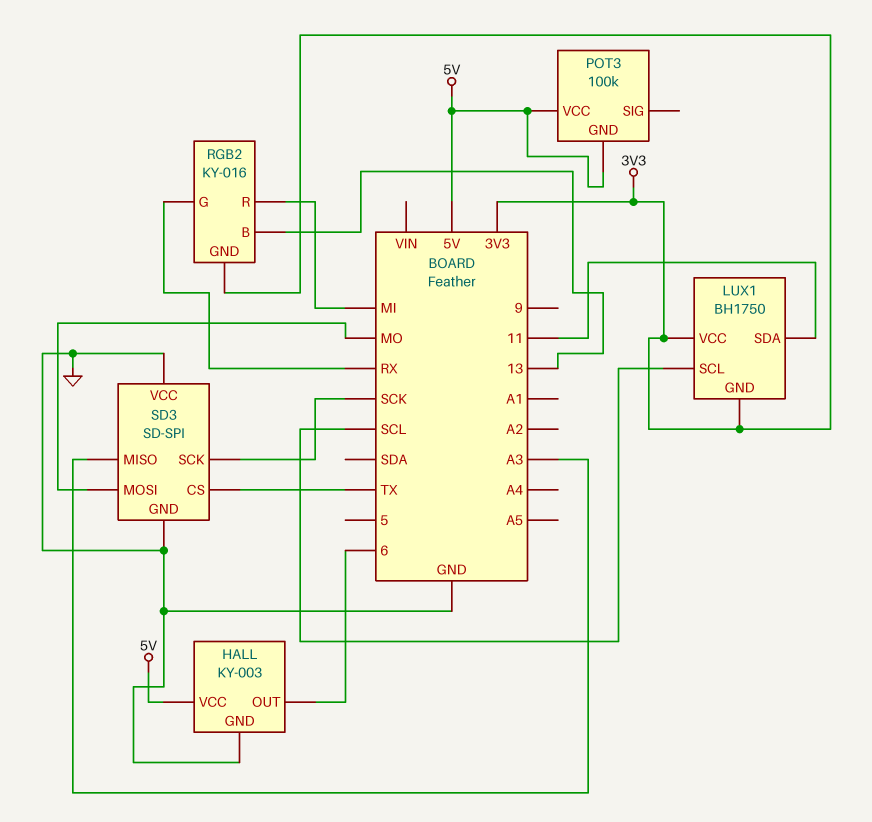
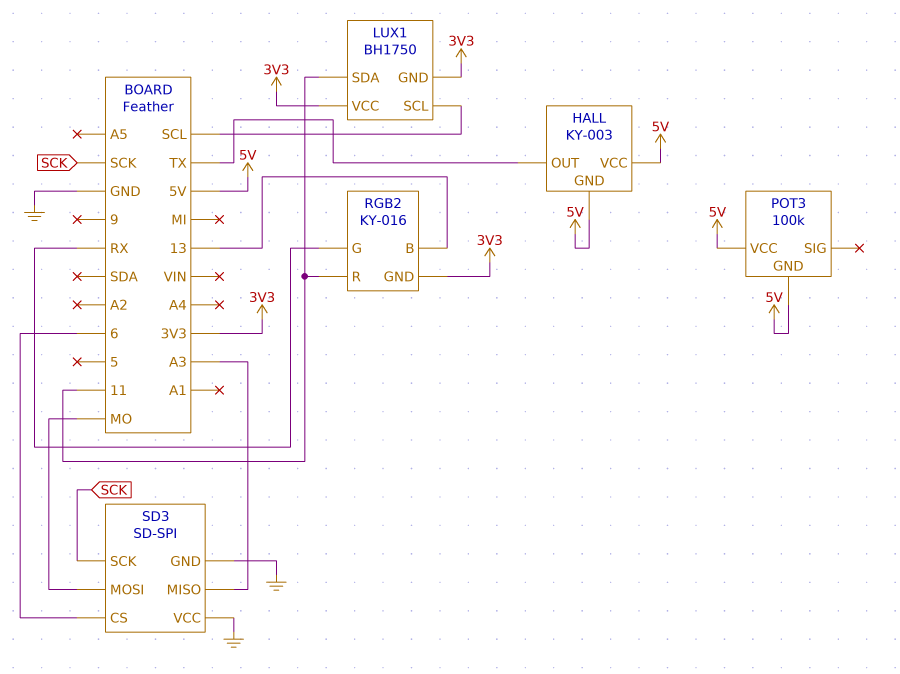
HALL pin GND: GND -> 5V
HALL pin OUT: 6 -> TX
RGB2 pin R: MI -> 11
SD3 pin CS: TX -> 6

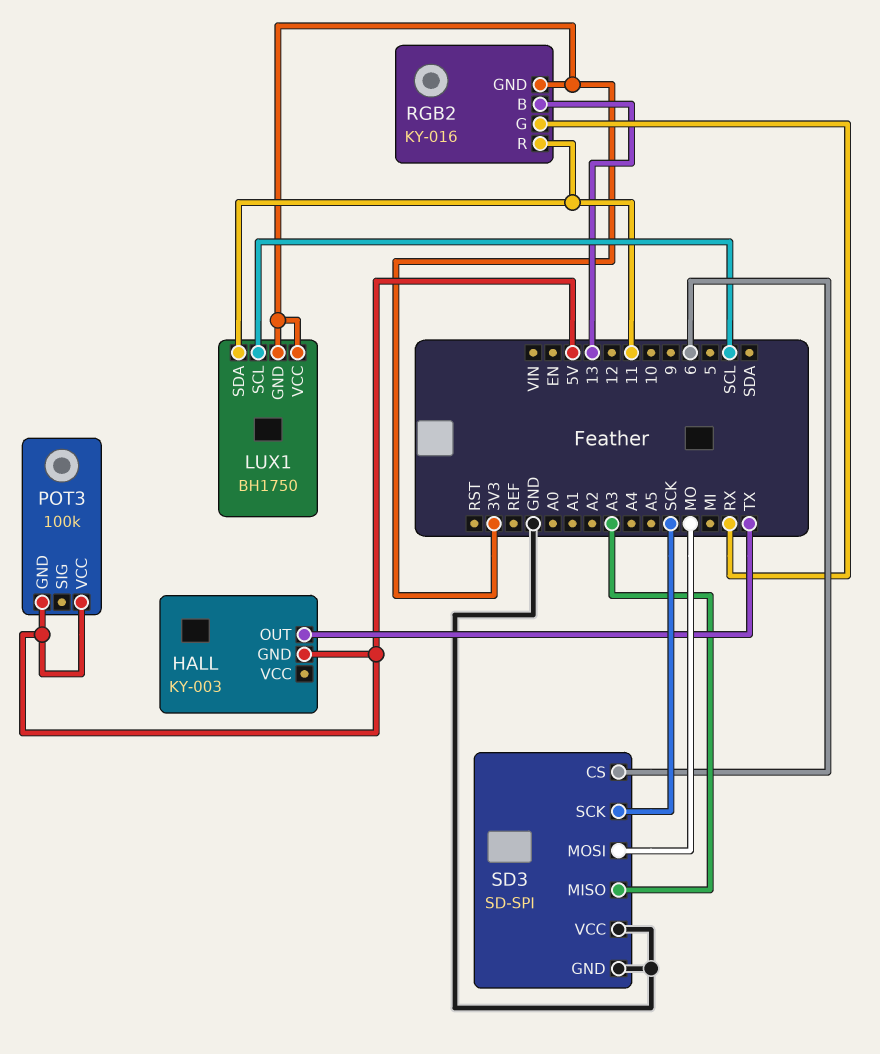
HALL pin VCC: 5V -> none

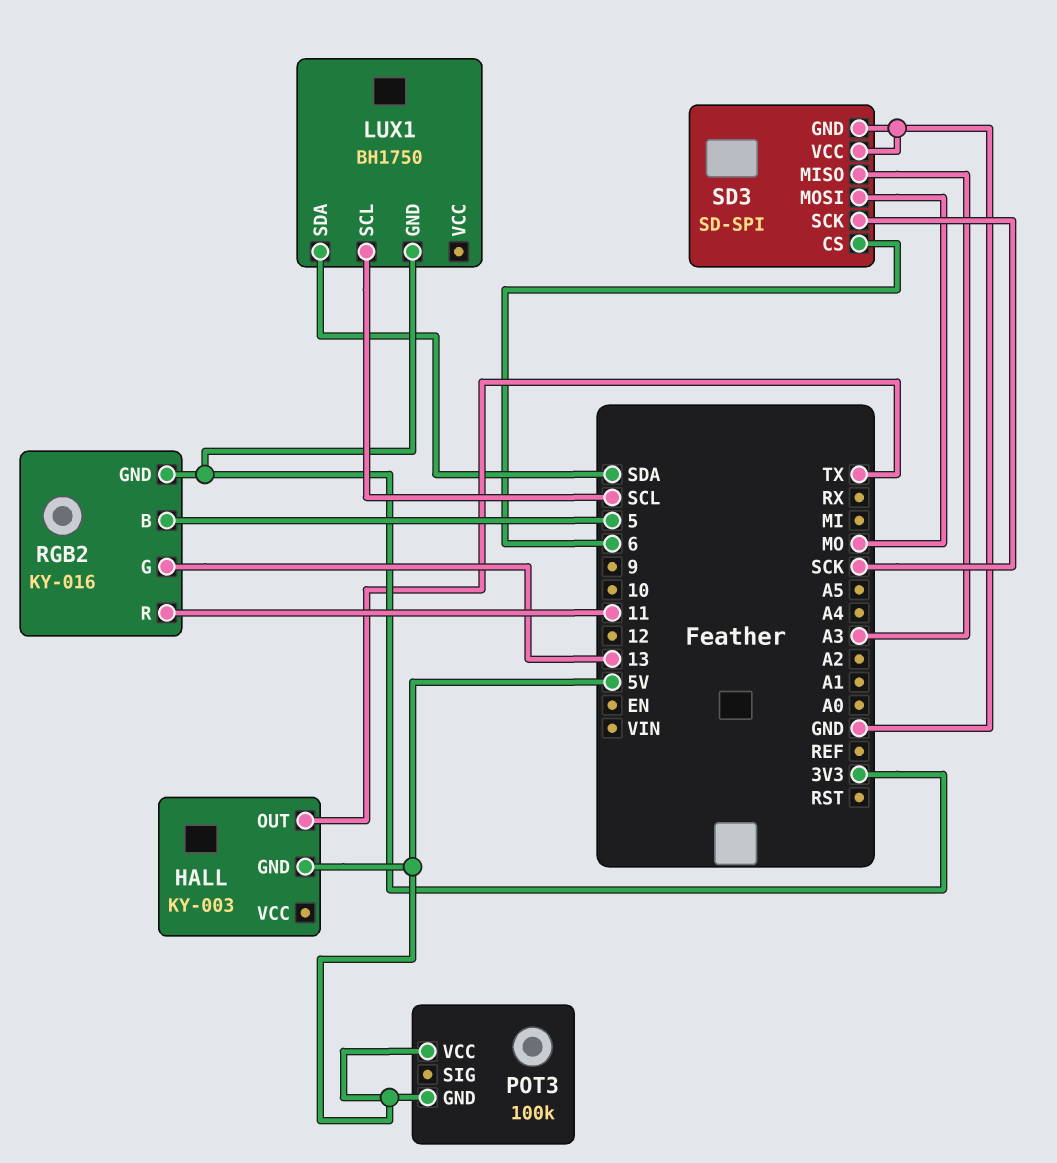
LUX1 pin SDA: 11 -> SDA
LUX1 pin VCC: 3V3 -> none
RGB2 pin B: 13 -> 5
RGB2 pin G: RX -> 13

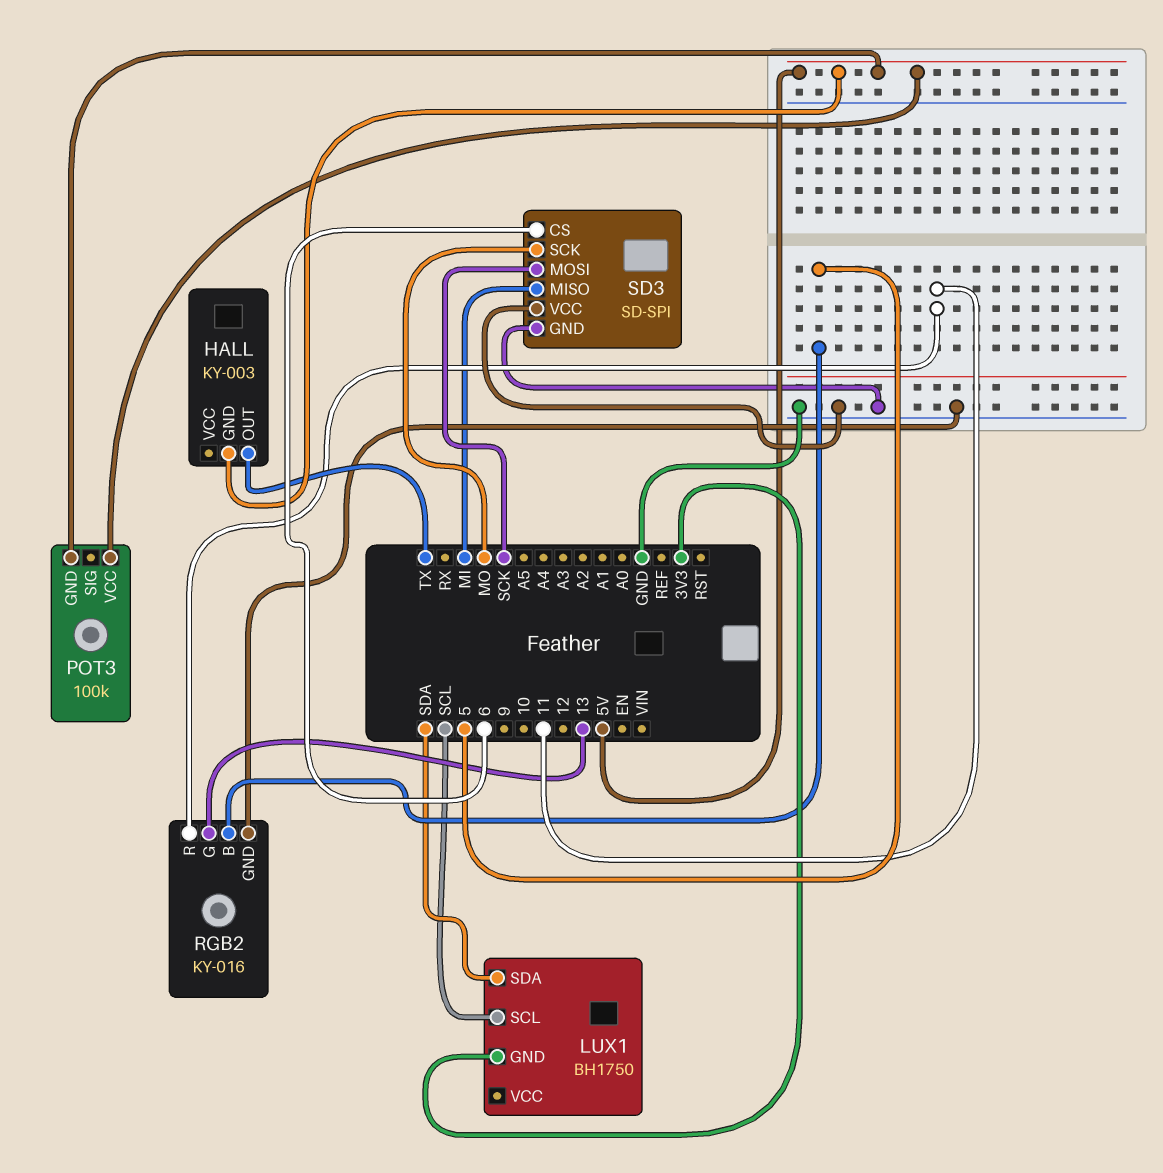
RGB2 pin GND: 3V3 -> GND
SD3 pin MISO: A3 -> MI
SD3 pin MOSI: MO -> SCK
SD3 pin SCK: SCK -> MO

